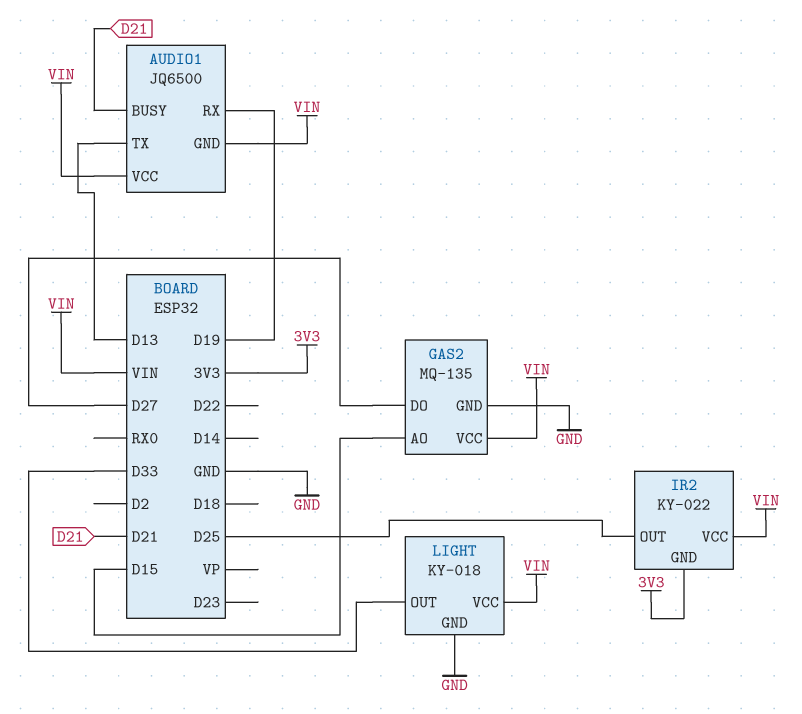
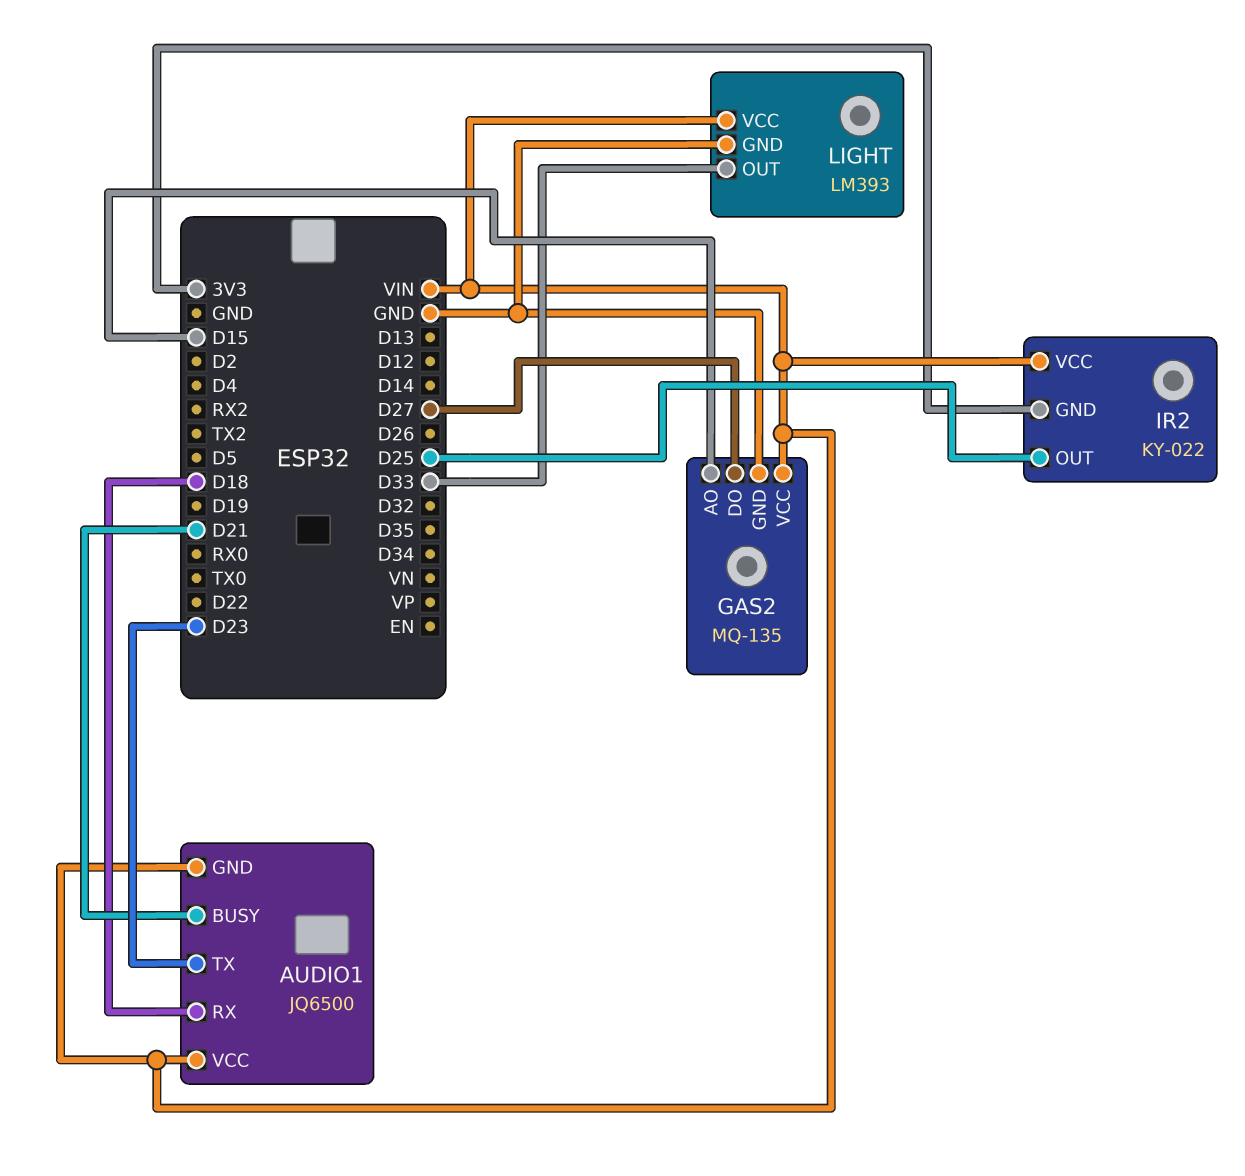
AUDIO1 pin RX: D19 -> D18
AUDIO1 pin TX: D13 -> D23
LIGHT: KY-018 -> LM393

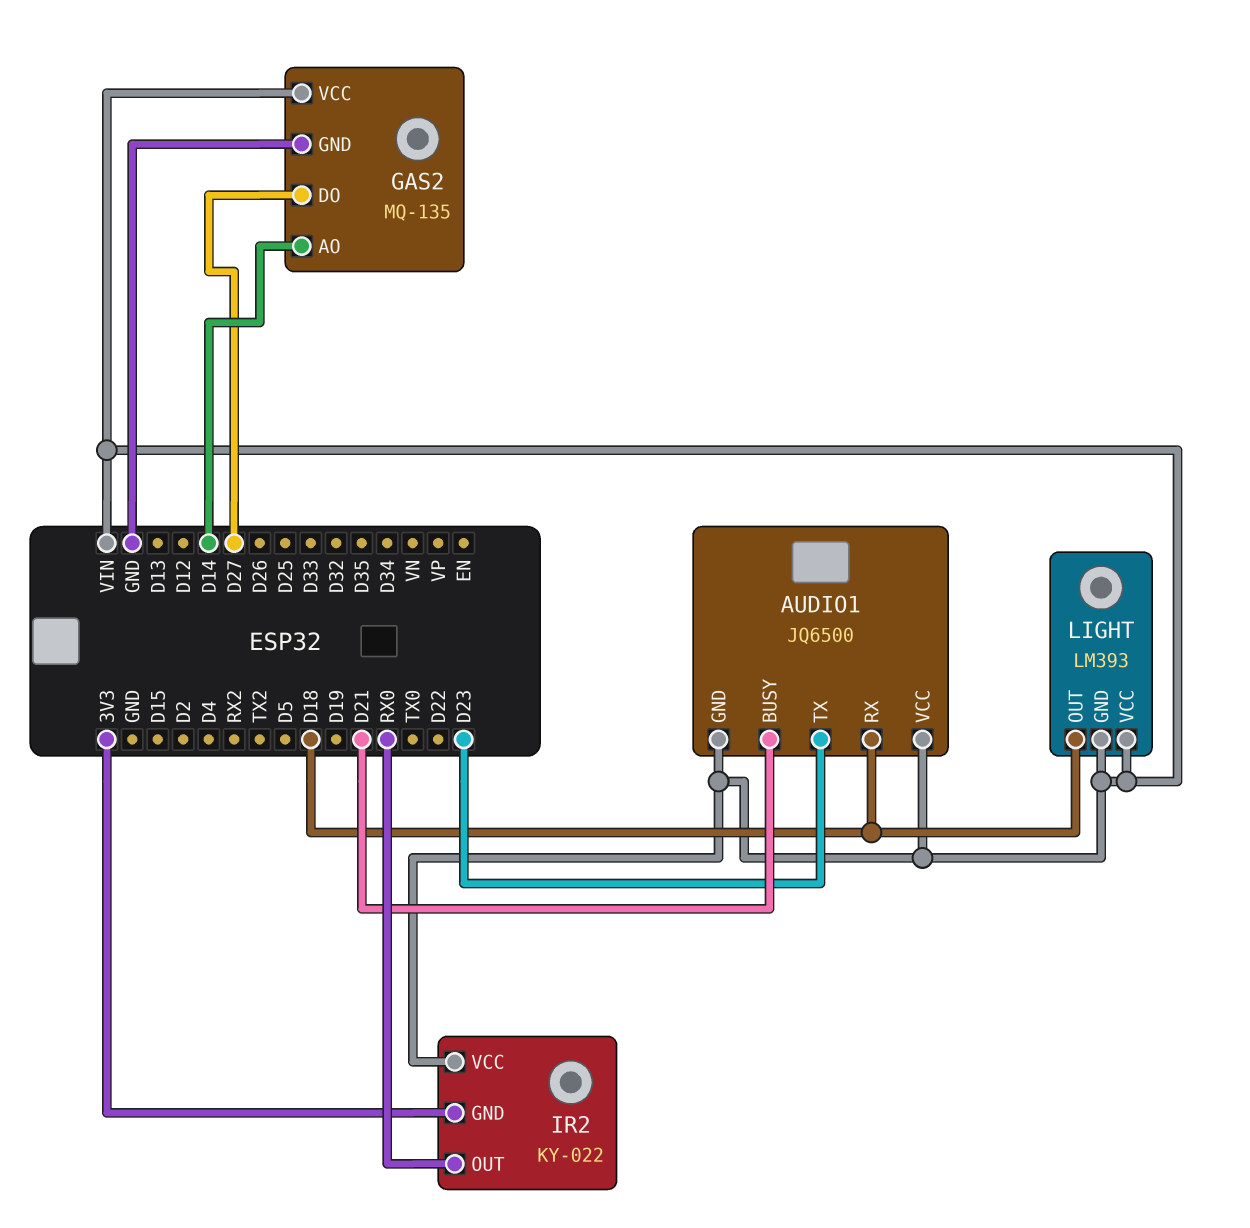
GAS2 pin AO: D15 -> D14
IR2 pin OUT: D25 -> RX0
LIGHT pin GND: GND -> VIN
LIGHT pin OUT: D33 -> D18

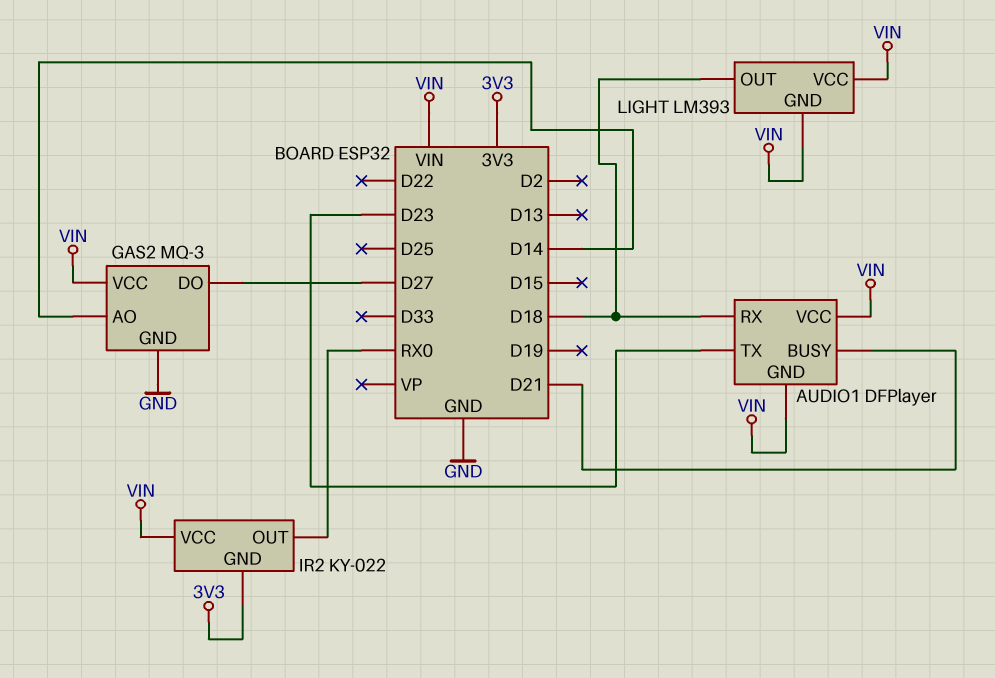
AUDIO1: JQ6500 -> DFPlayer
GAS2: MQ-135 -> MQ-3

